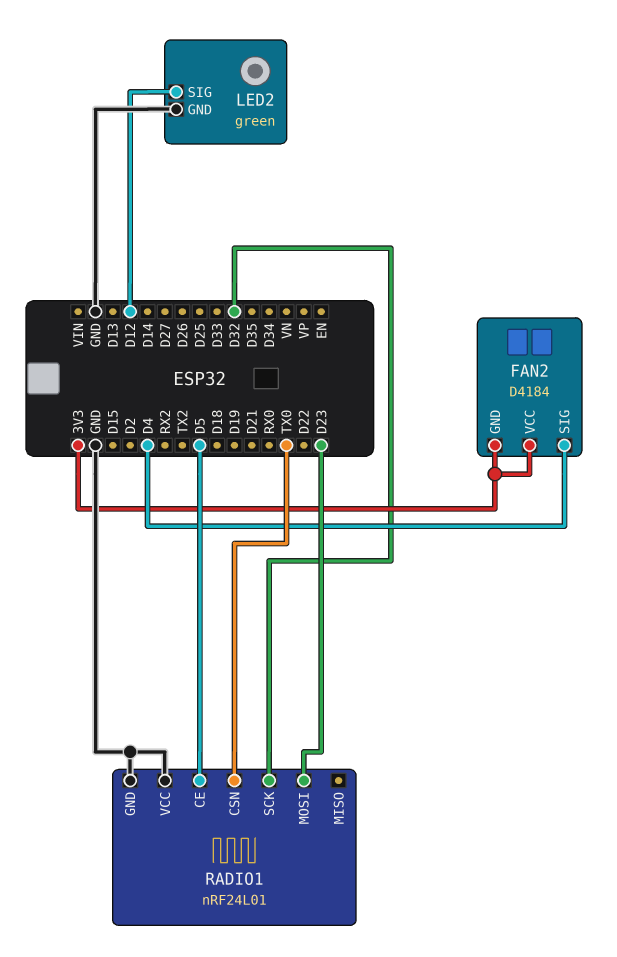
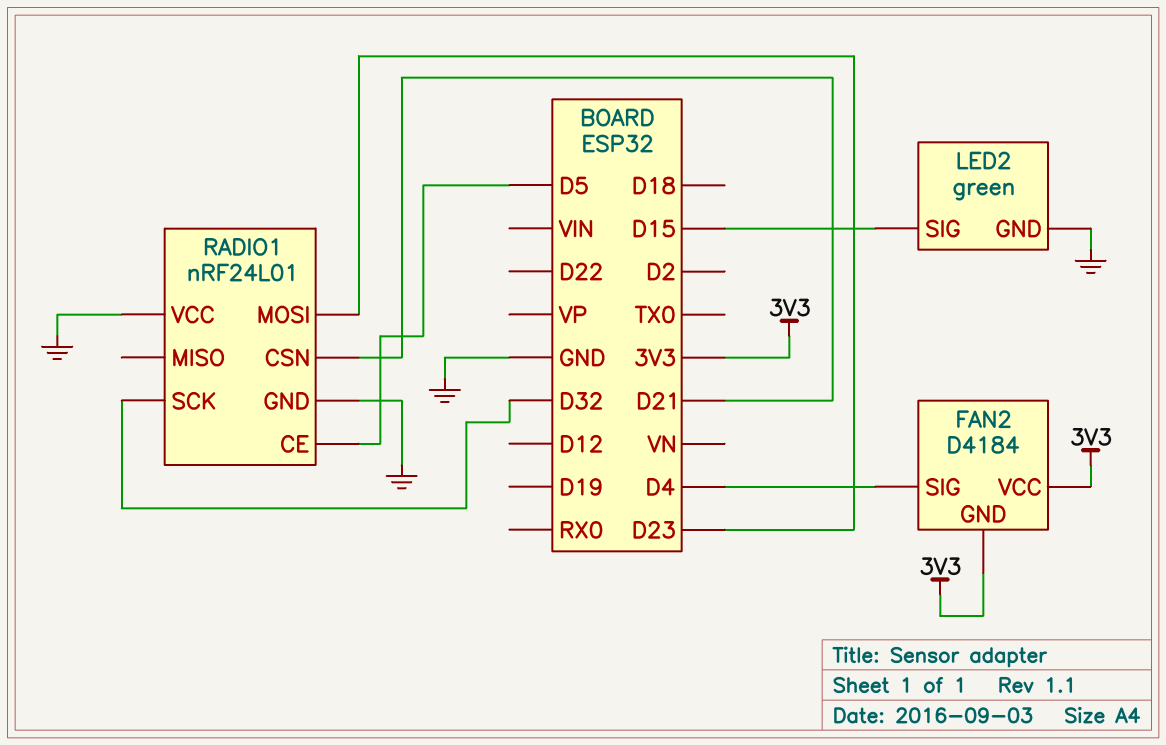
LED2 pin SIG: D12 -> D15
RADIO1 pin CSN: TX0 -> D21

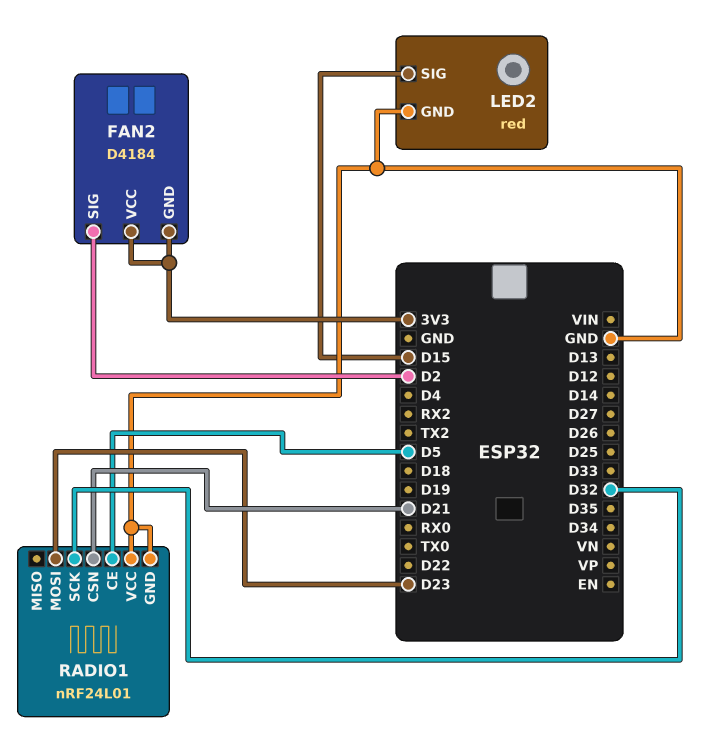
FAN2 pin SIG: D4 -> D2
LED2: green -> red

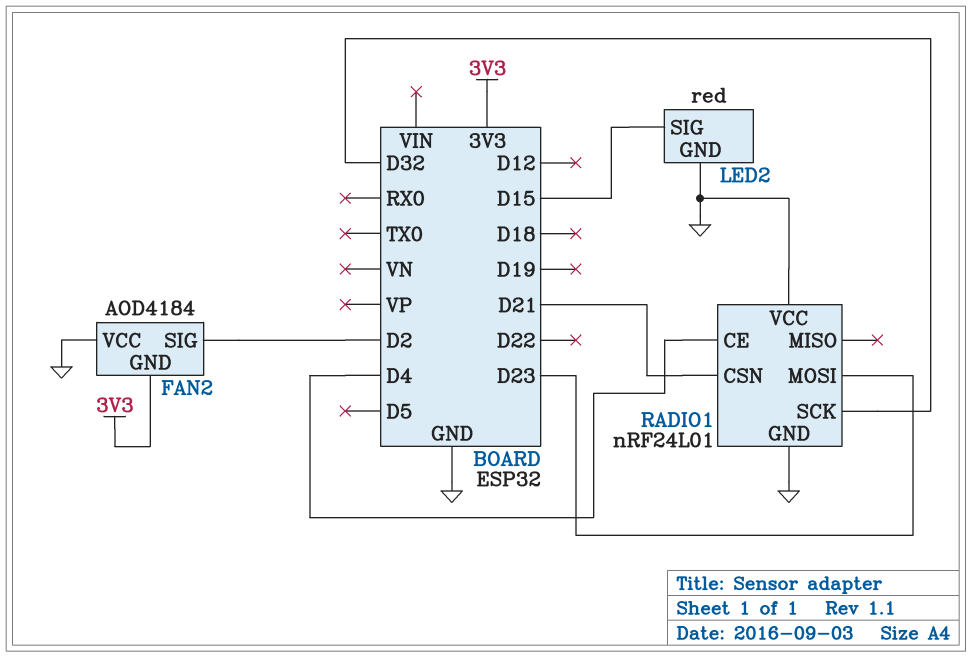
FAN2: D4184 -> AOD4184
FAN2 pin VCC: 3V3 -> GND
RADIO1 pin CE: D5 -> D4

